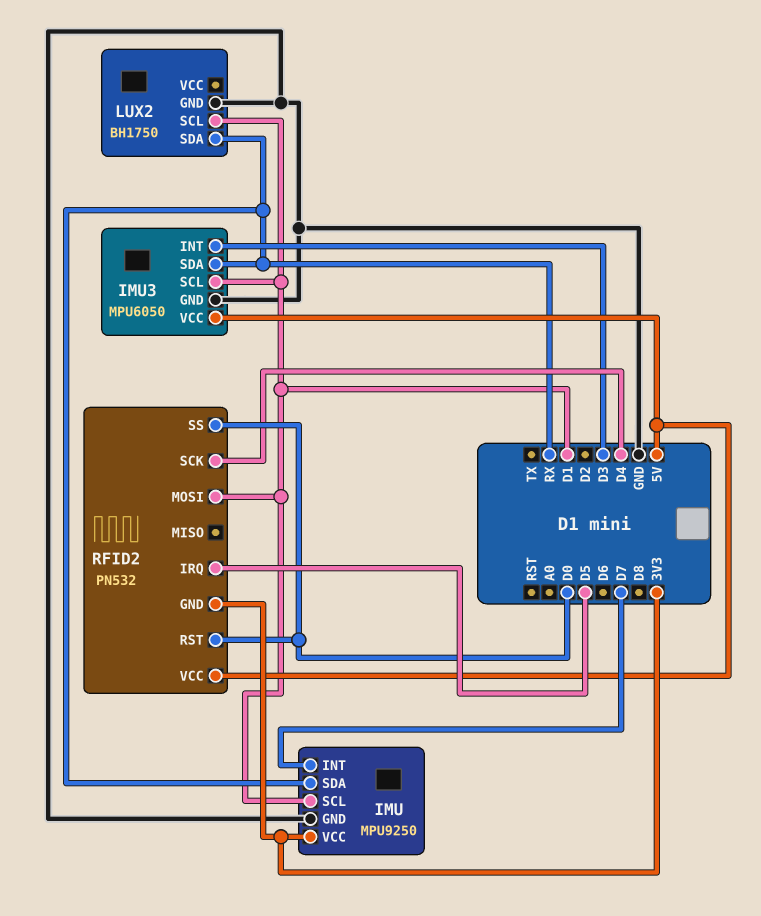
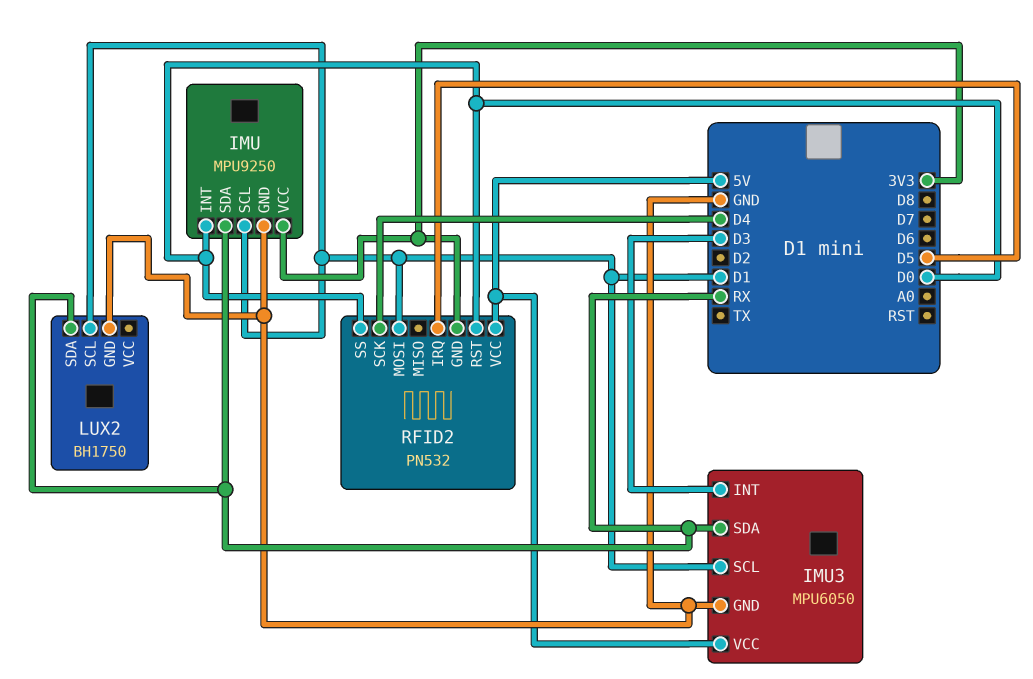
IMU pin INT: D7 -> D0

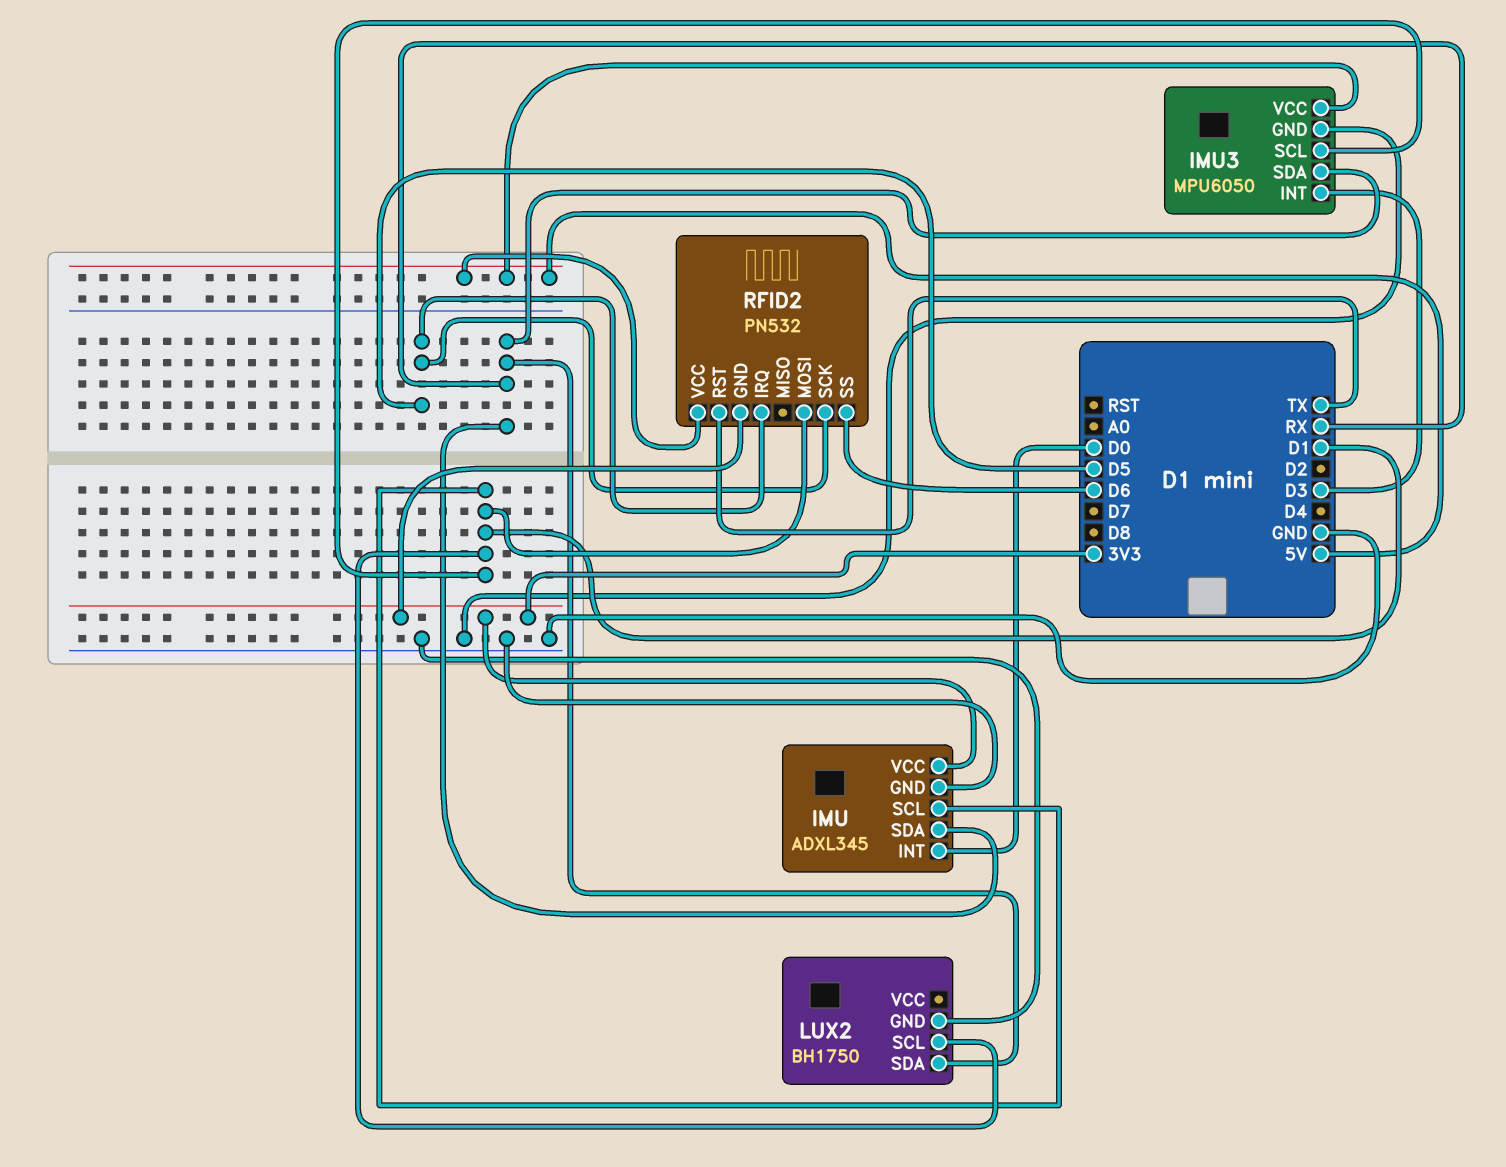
IMU: MPU9250 -> ADXL345
RFID2 pin RST: D0 -> TX
RFID2 pin SCK: D4 -> D5
RFID2 pin SS: D0 -> D6

